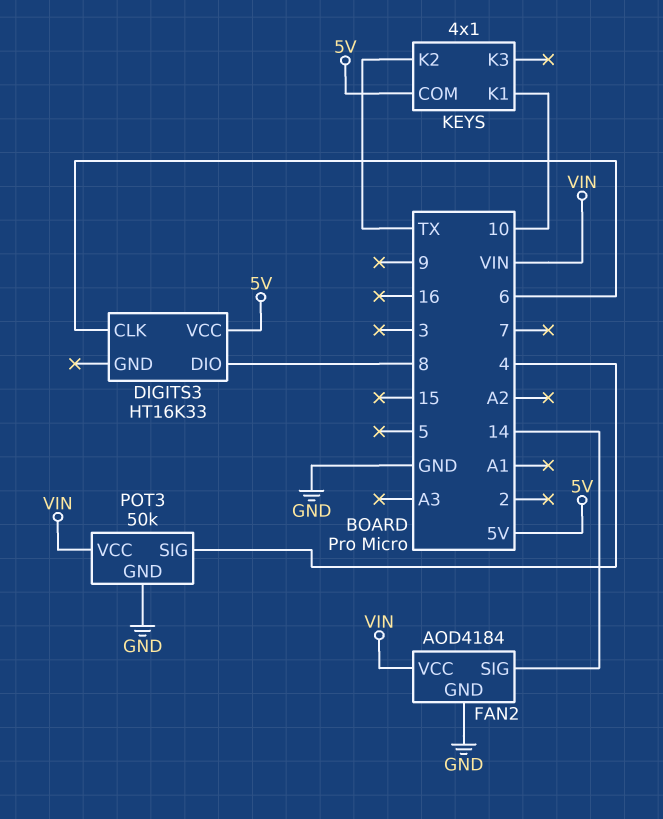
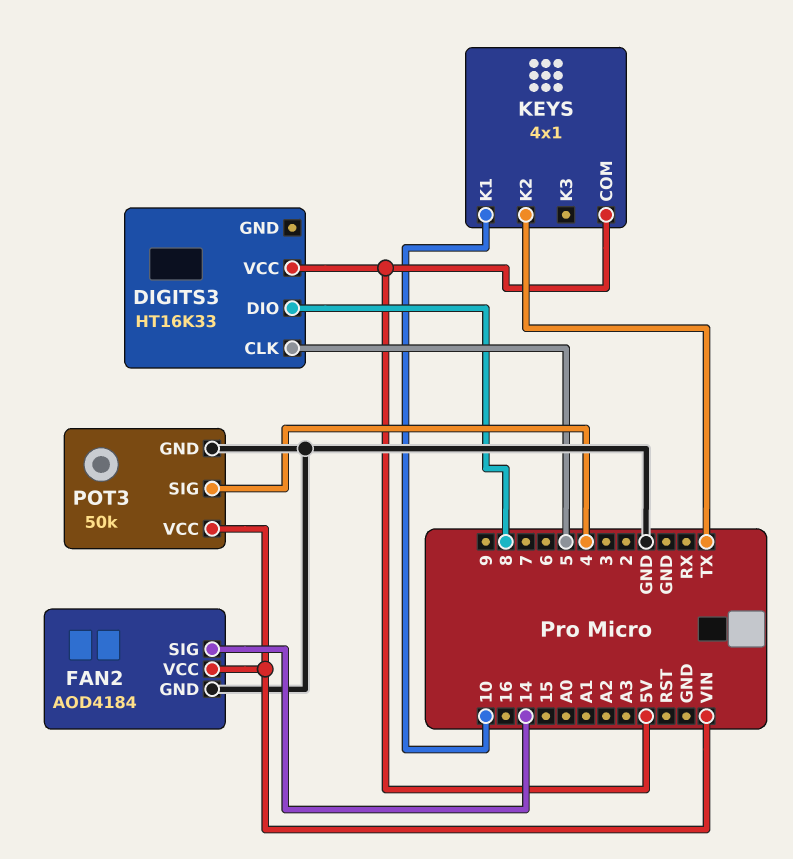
DIGITS3 pin CLK: 6 -> 5

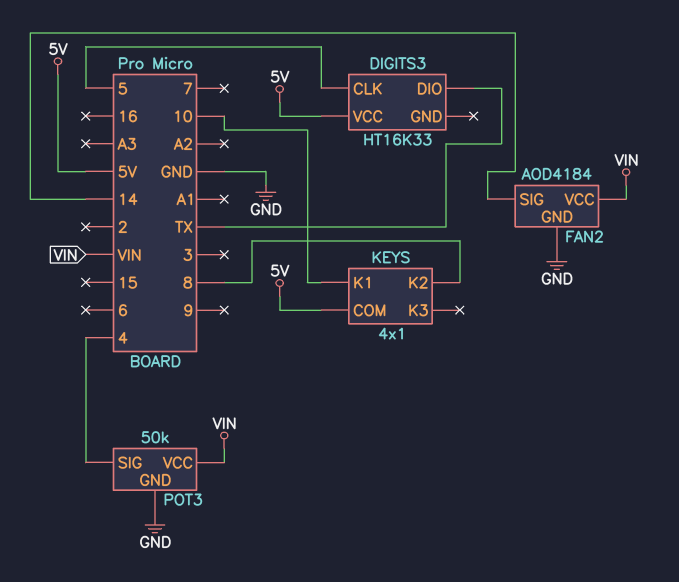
DIGITS3 pin DIO: 8 -> TX
KEYS pin K2: TX -> 8

